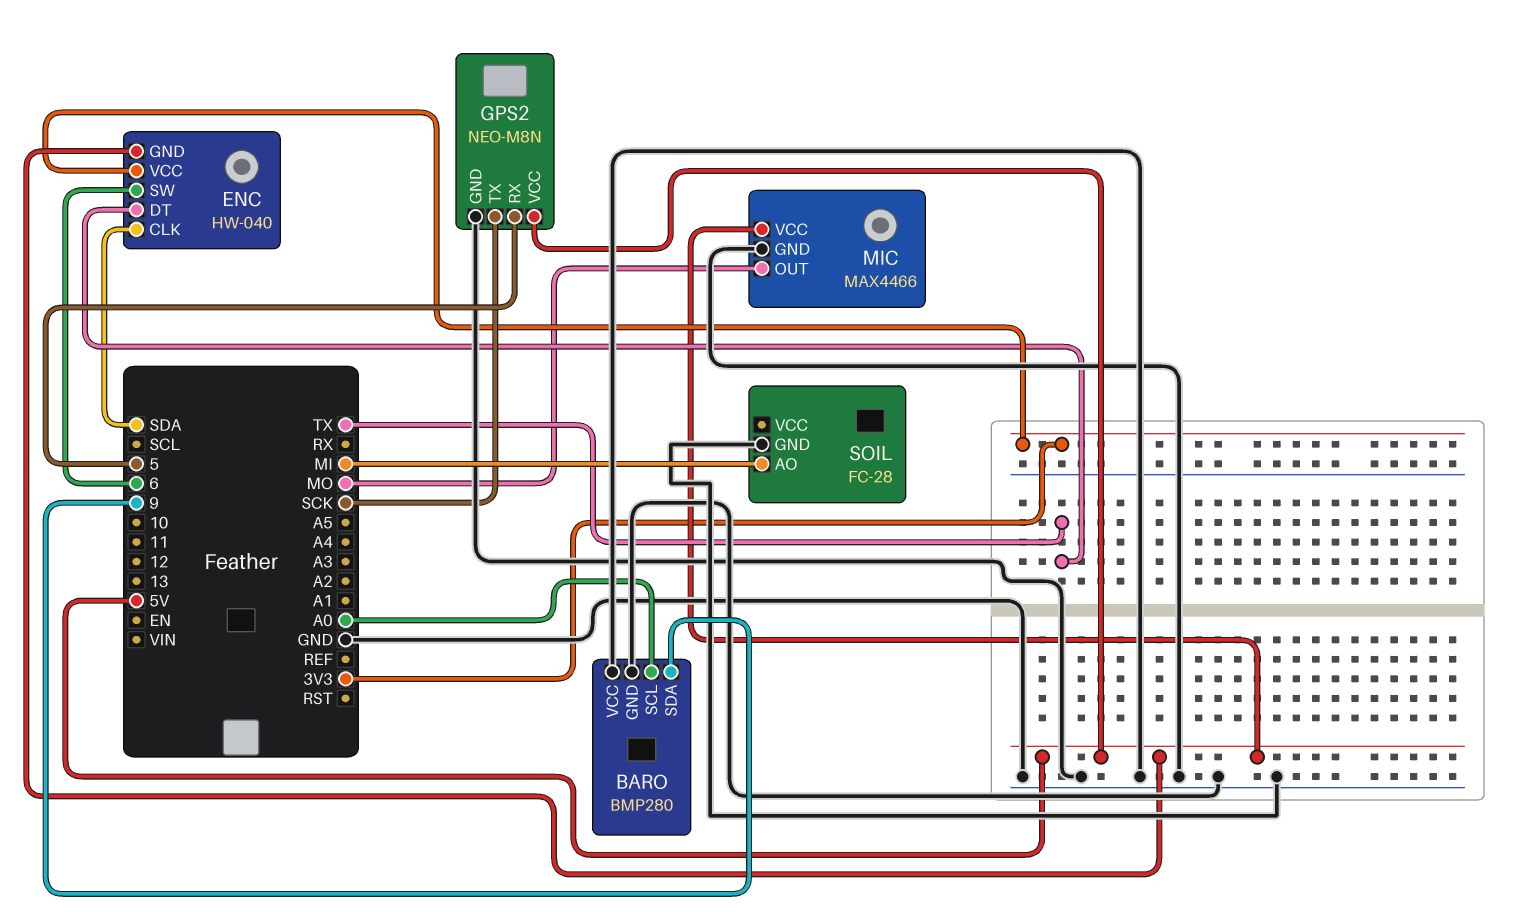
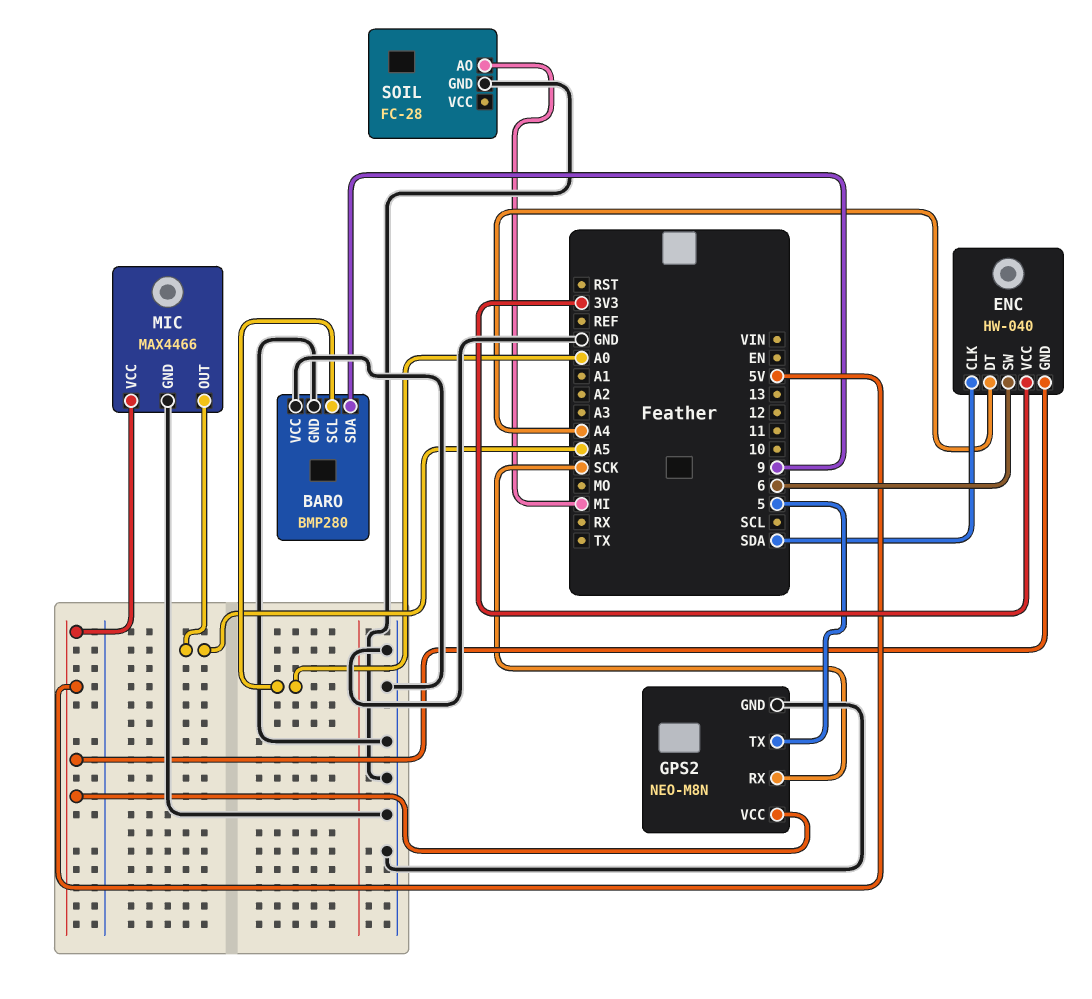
ENC pin DT: TX -> A4
GPS2 pin RX: 5 -> SCK
GPS2 pin TX: SCK -> 5
MIC pin OUT: MO -> A5

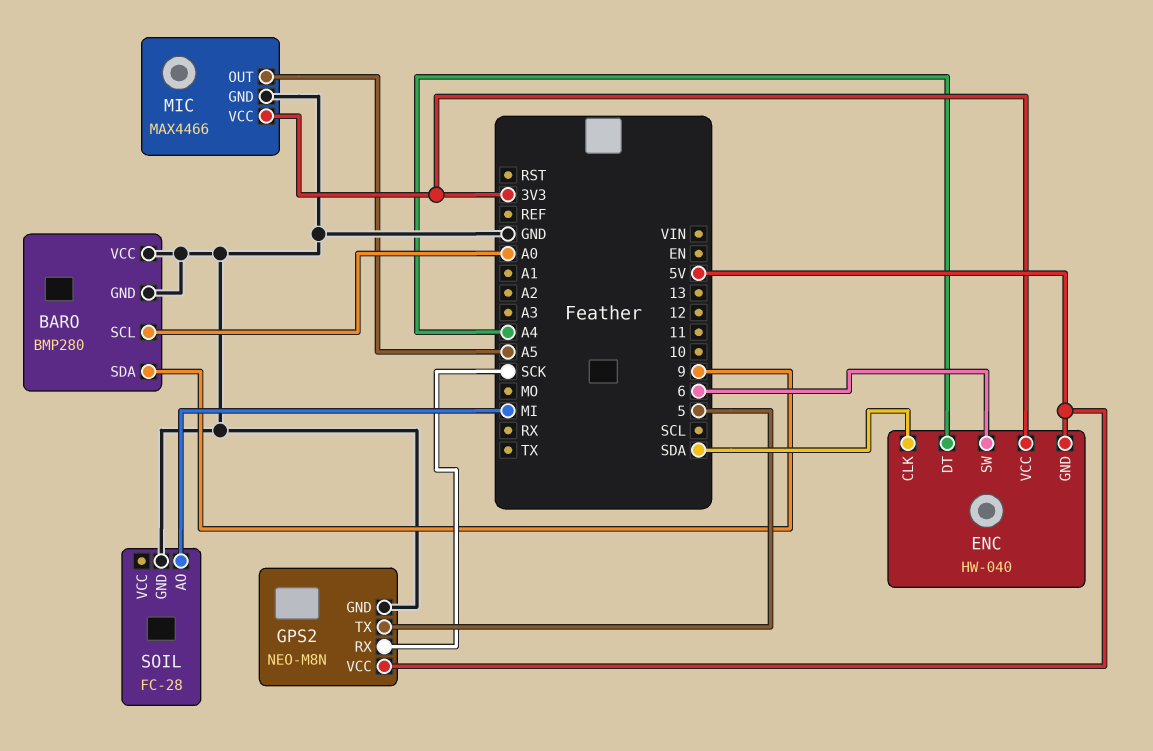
MIC pin VCC: 5V -> 3V3

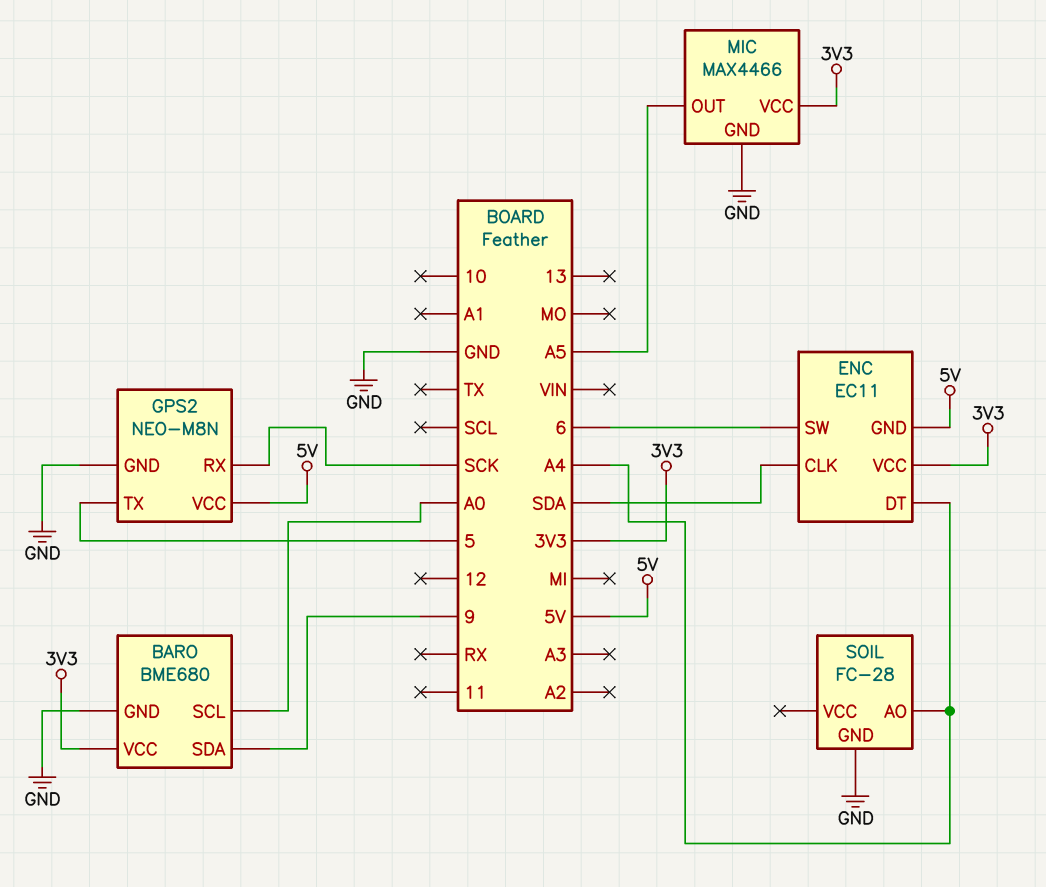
BARO: BMP280 -> BME680
BARO pin VCC: GND -> 3V3
ENC: HW-040 -> EC11
SOIL pin AO: MI -> A4

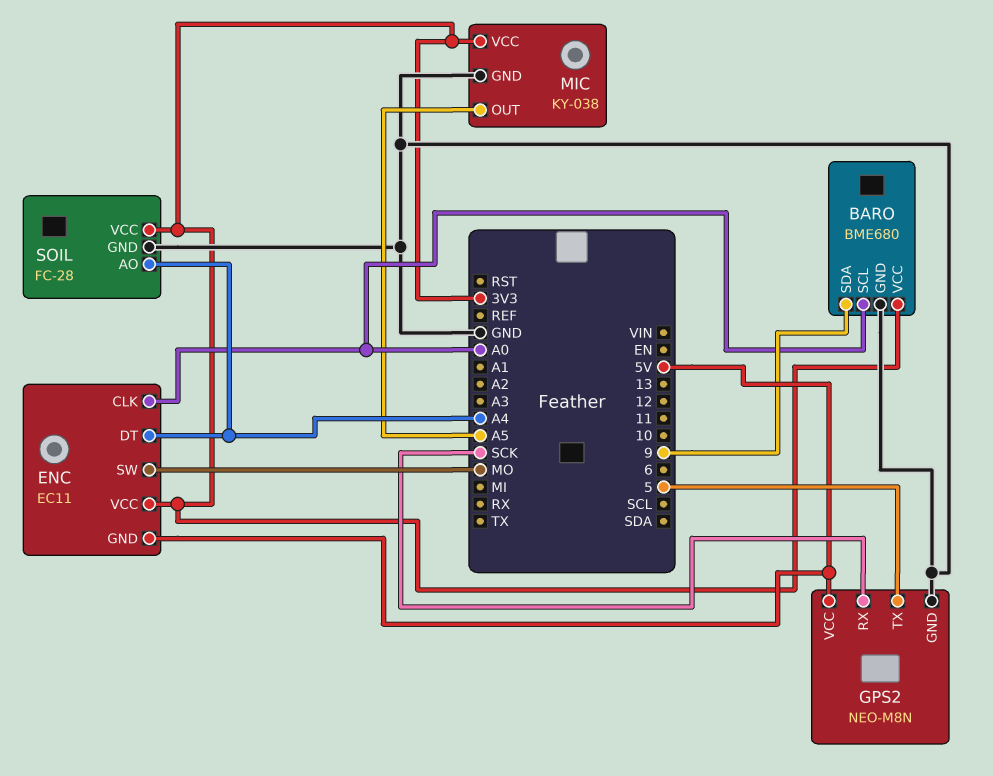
ENC pin CLK: SDA -> A0
ENC pin SW: 6 -> MO
MIC: MAX4466 -> KY-038
SOIL pin VCC: none -> 3V3

